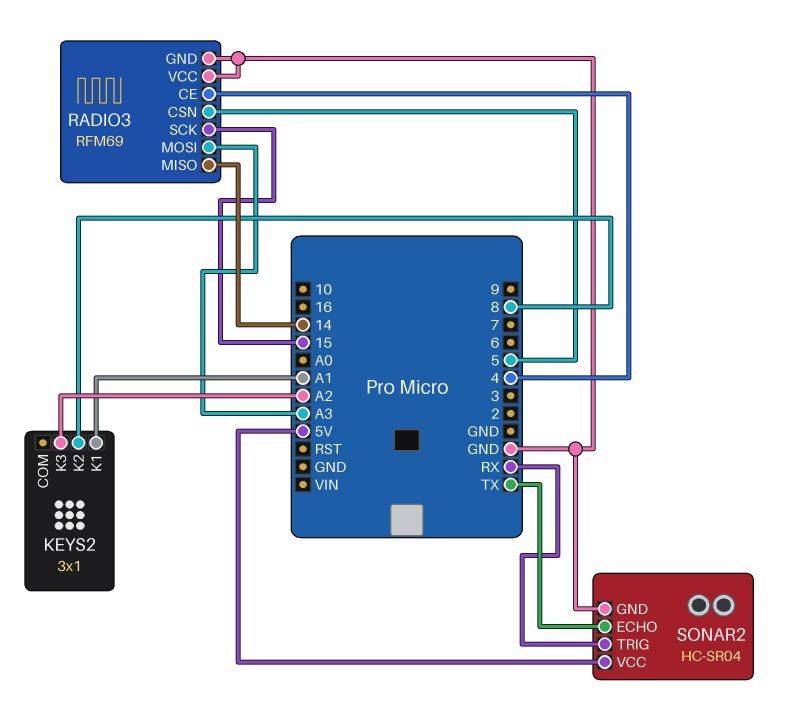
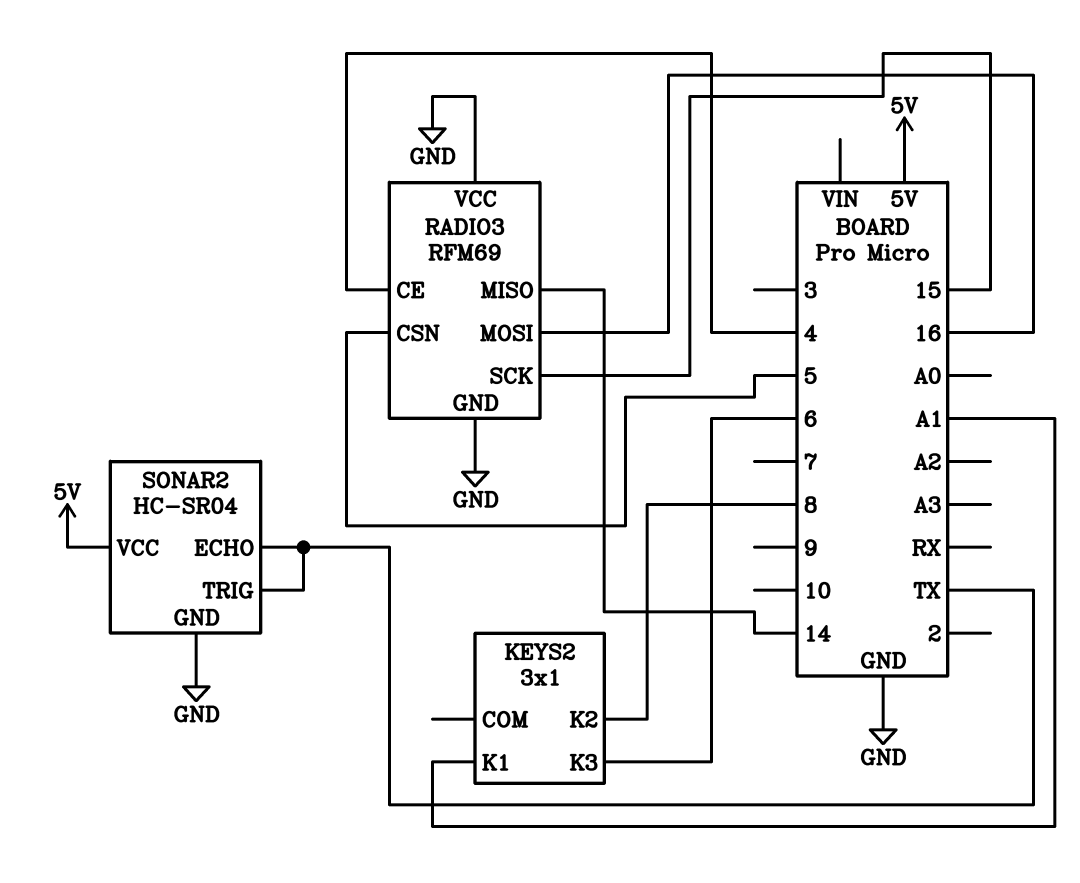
KEYS2 pin K3: A2 -> 6
RADIO3 pin MOSI: A3 -> 16
SONAR2 pin TRIG: RX -> TX

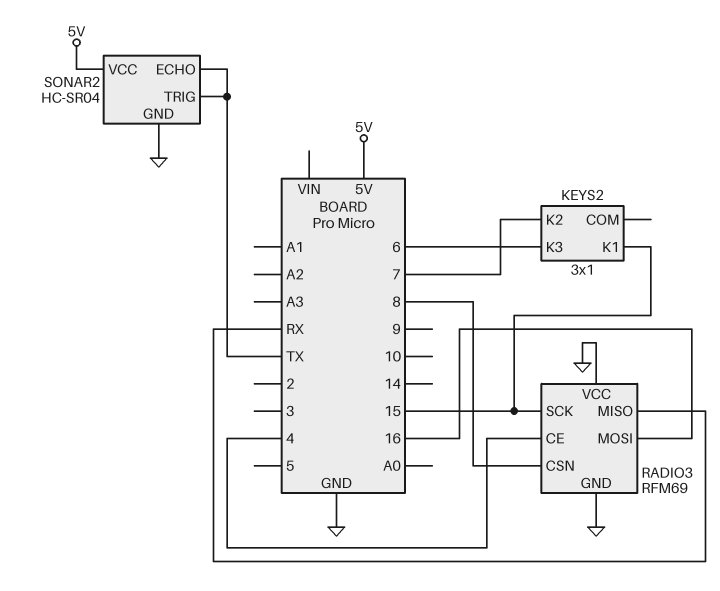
KEYS2 pin K1: A1 -> 15
KEYS2 pin K2: 8 -> 7
RADIO3 pin CSN: 5 -> 8
RADIO3 pin MISO: 14 -> RX

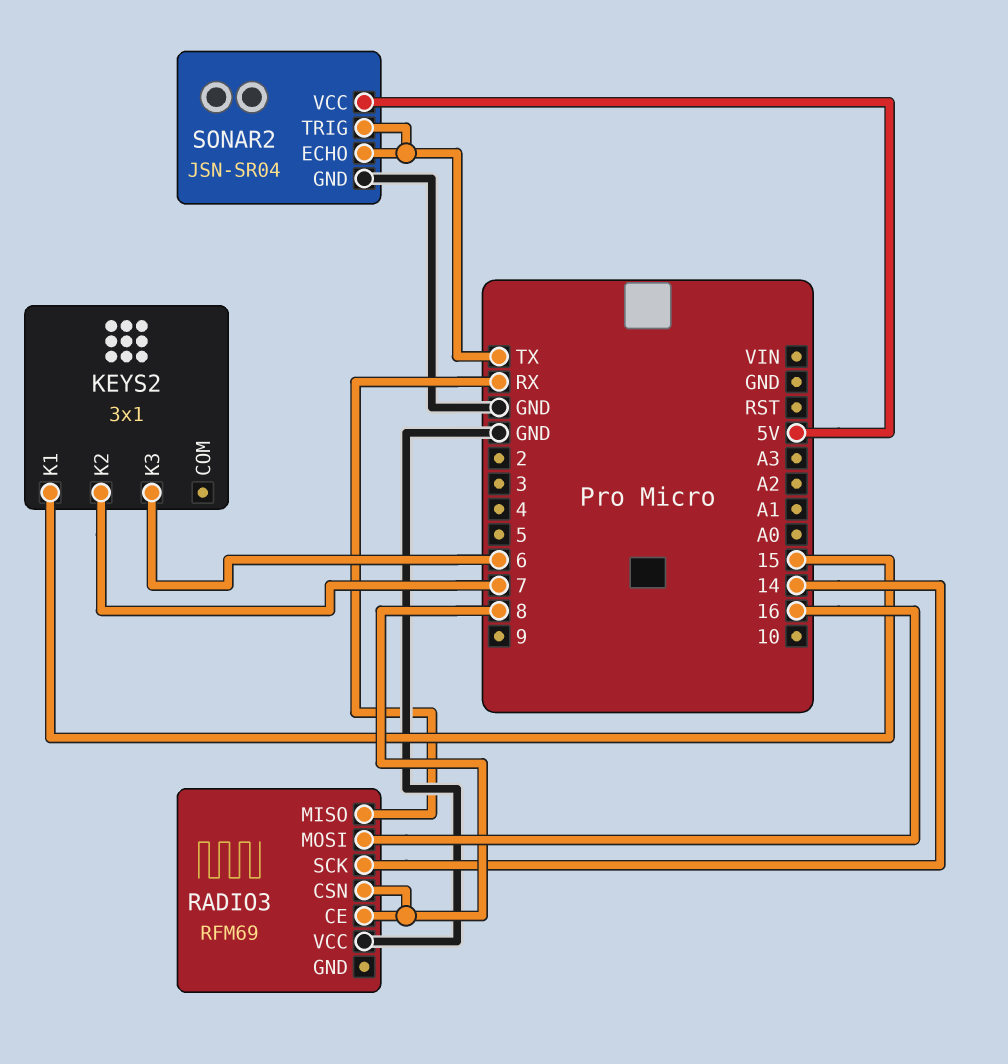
RADIO3 pin CE: 4 -> 8
RADIO3 pin GND: GND -> none
RADIO3 pin SCK: 15 -> 14
SONAR2: HC-SR04 -> JSN-SR04

